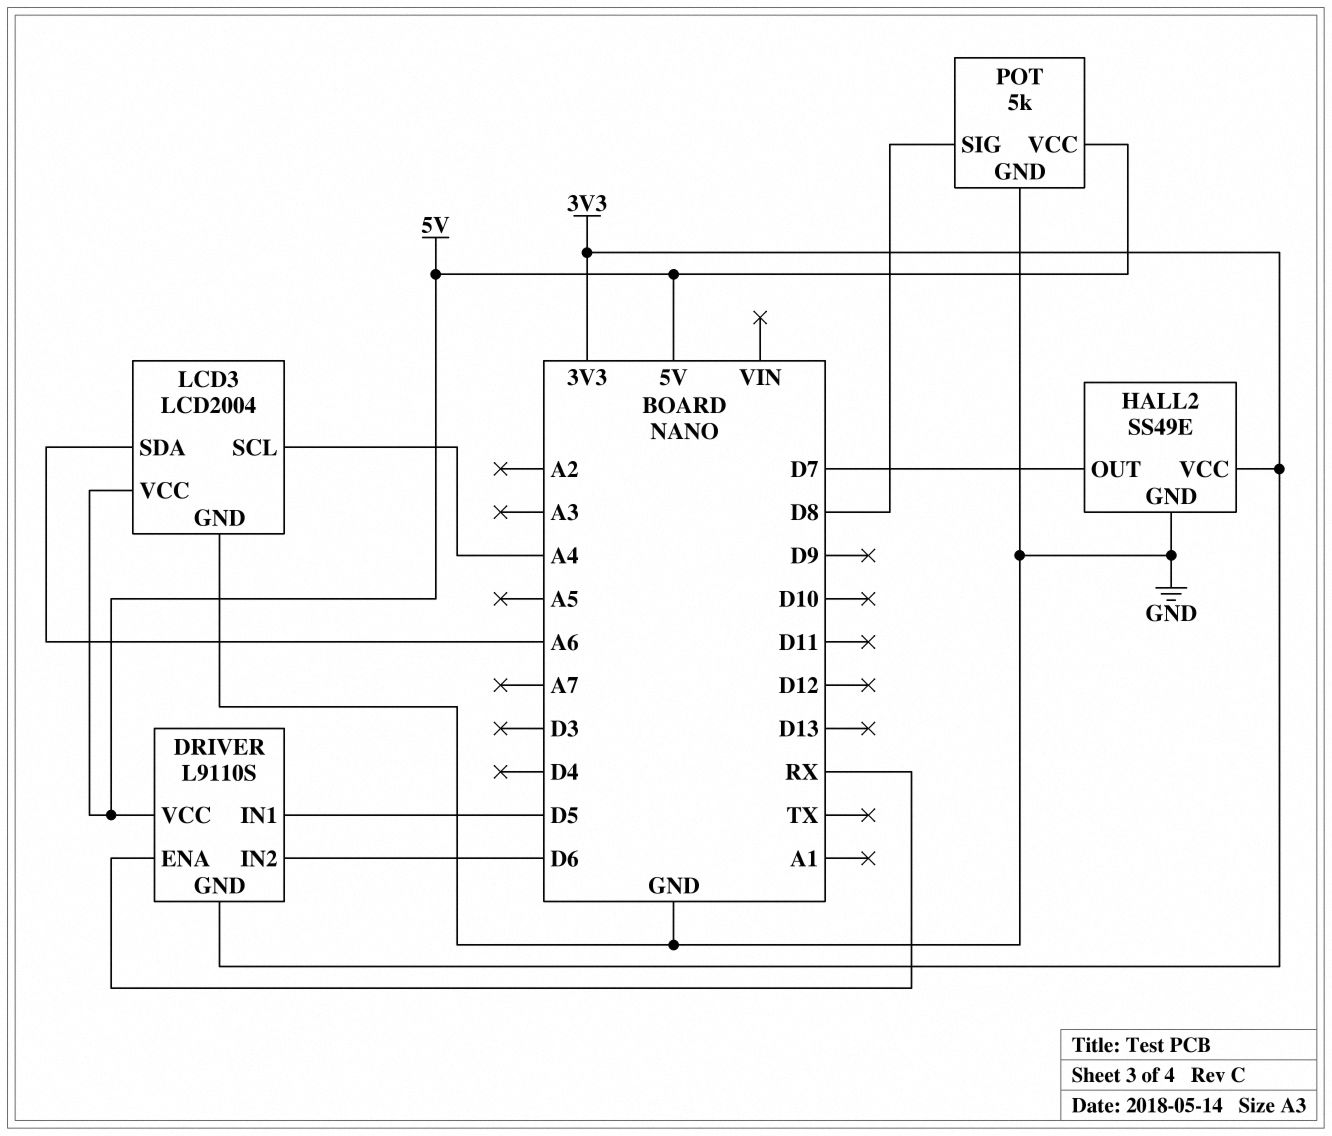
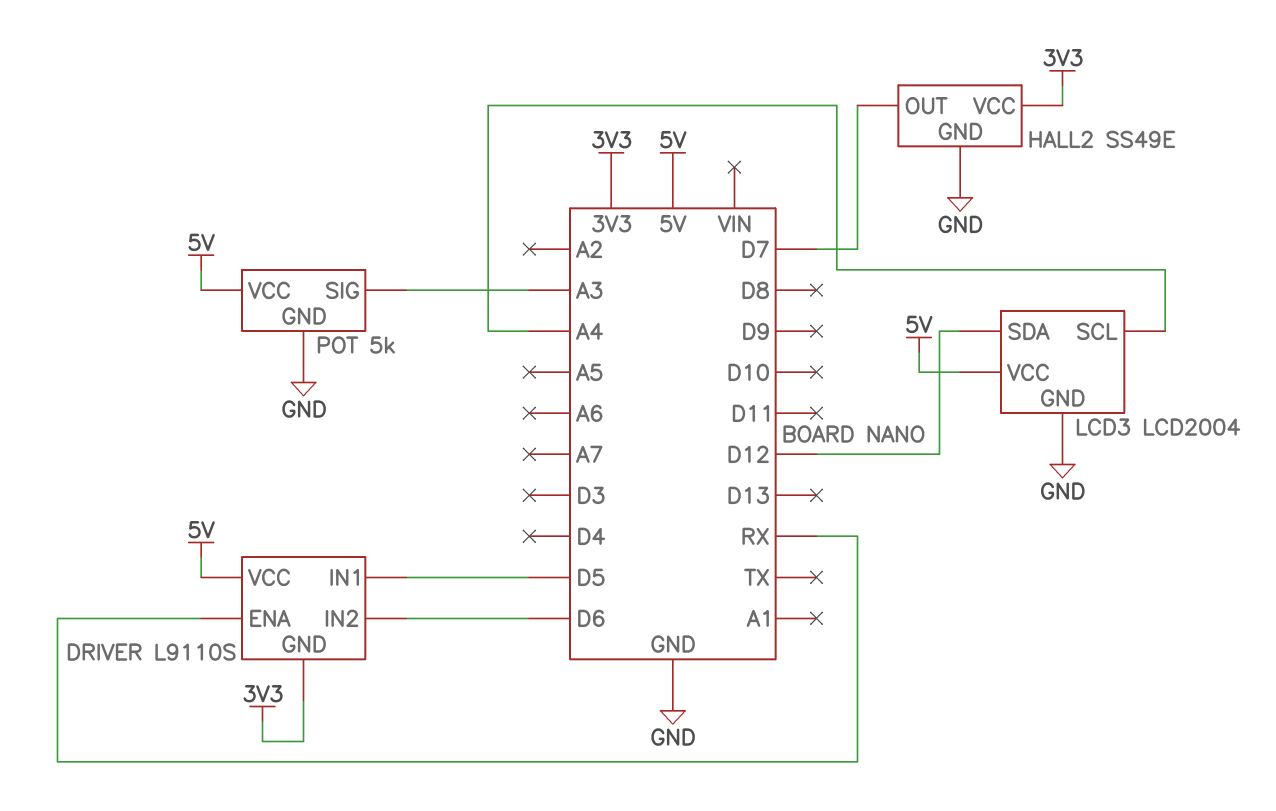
LCD3 pin SDA: A6 -> D12
POT pin SIG: D8 -> A3

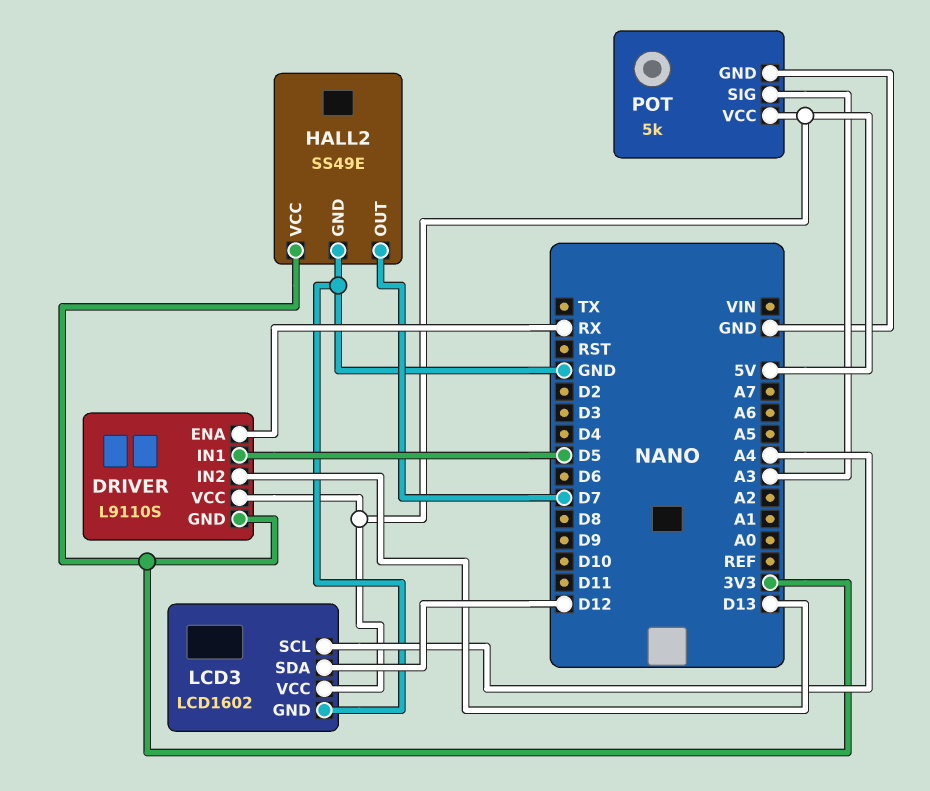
DRIVER pin IN2: D6 -> D13
LCD3: LCD2004 -> LCD1602

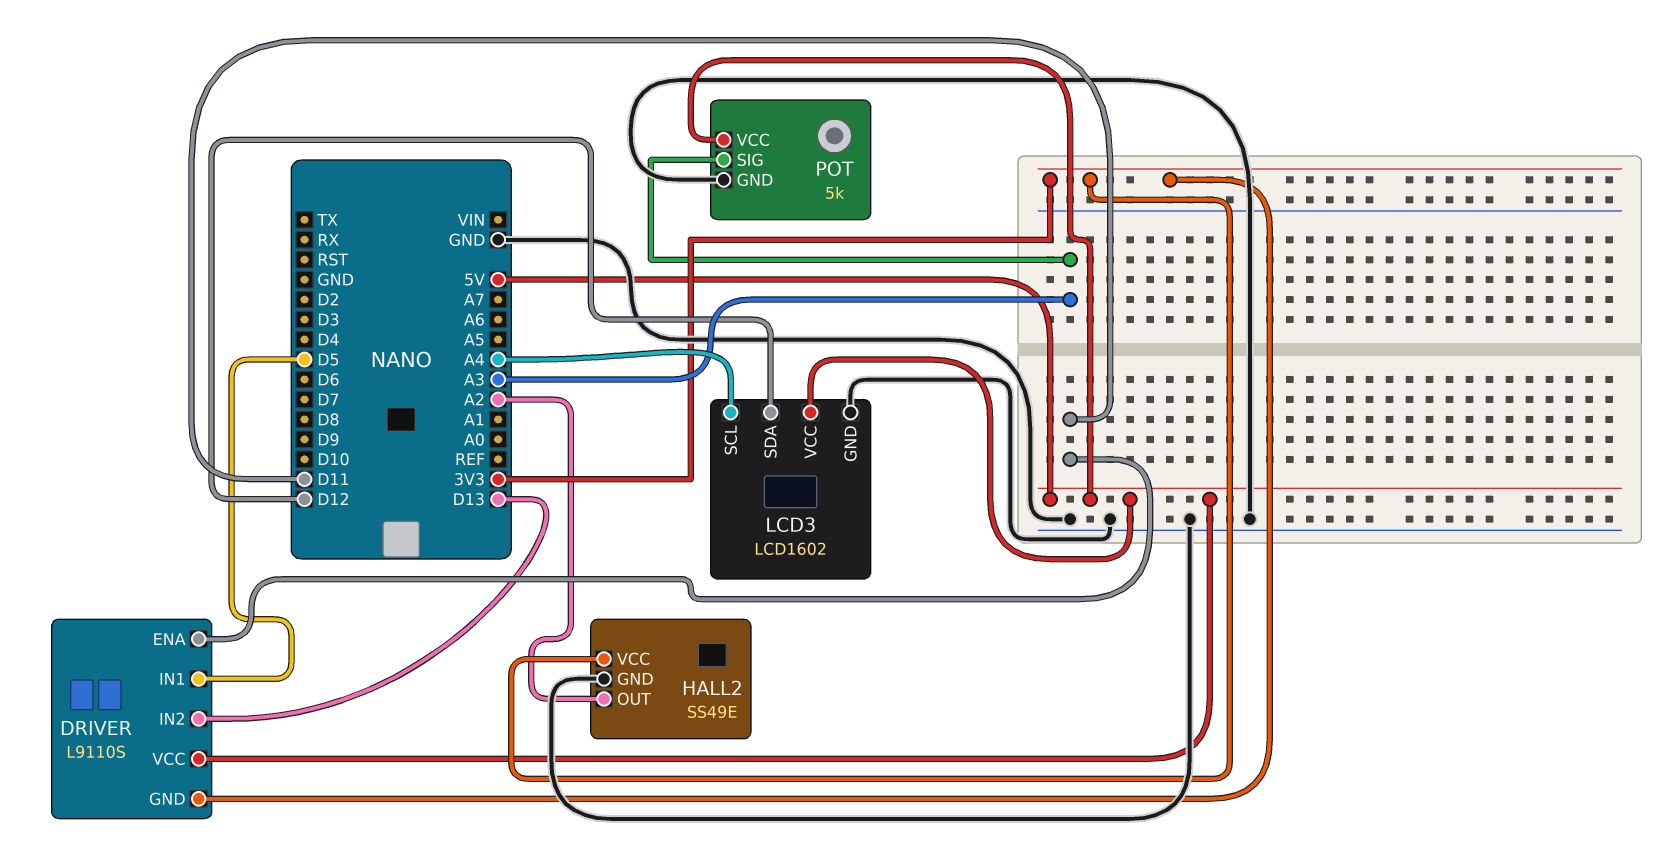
DRIVER pin ENA: RX -> D11
HALL2 pin OUT: D7 -> A2

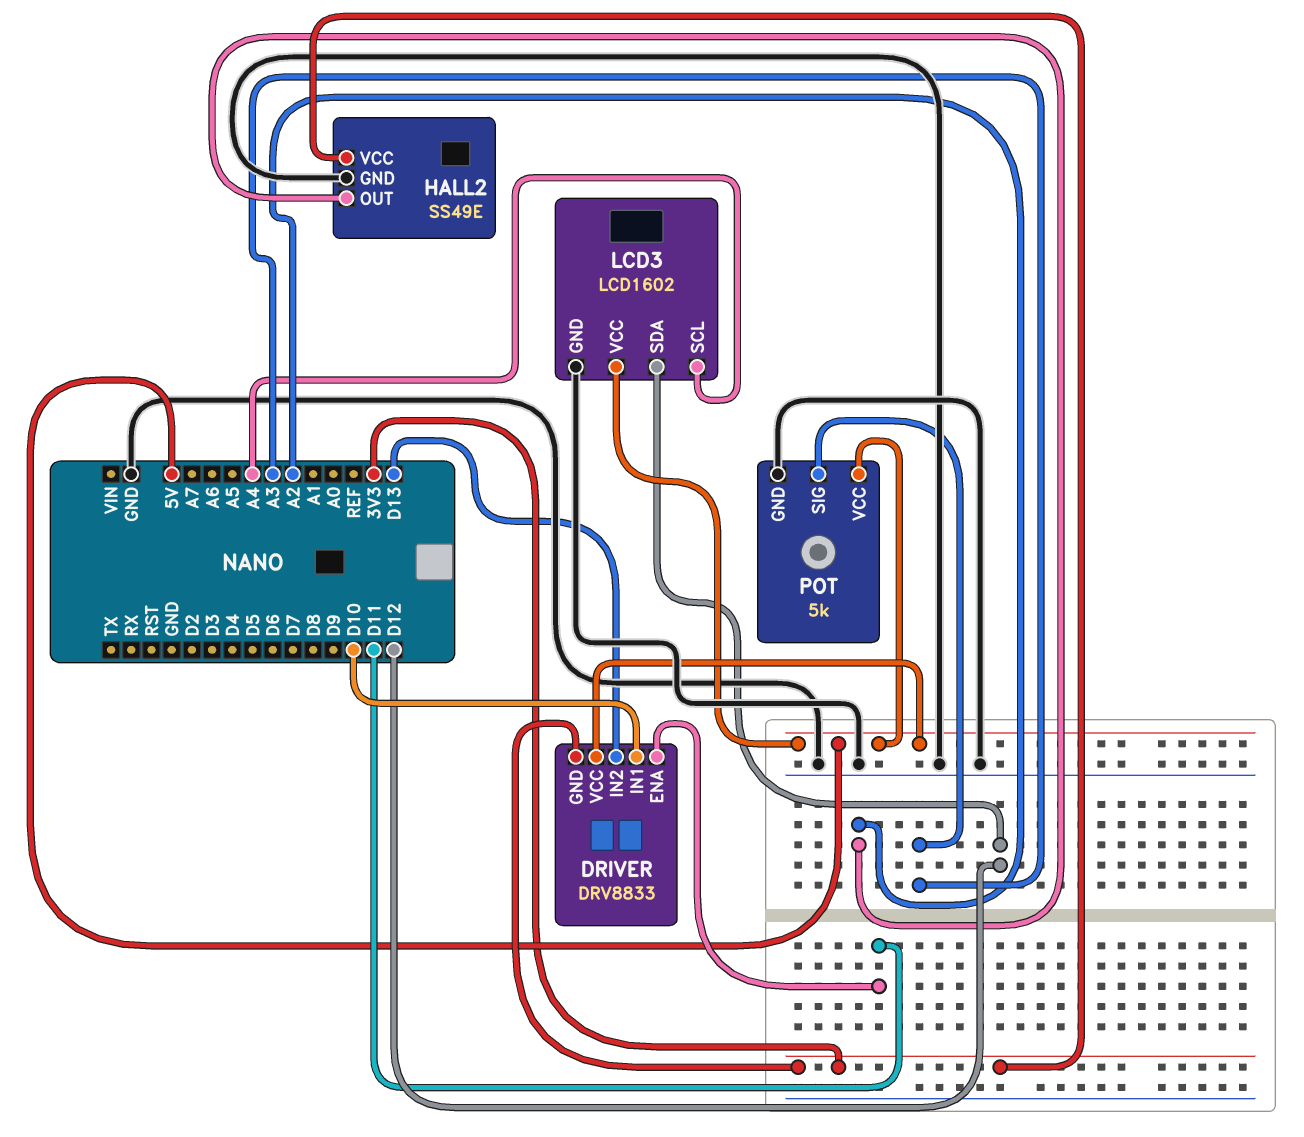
DRIVER: L9110S -> DRV8833
DRIVER pin IN1: D5 -> D10

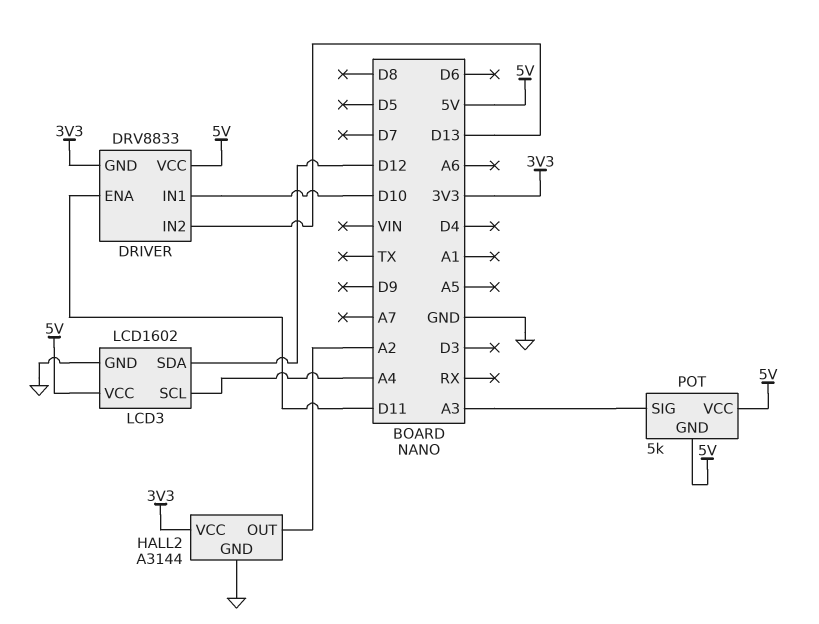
HALL2: SS49E -> A3144
POT pin GND: GND -> 5V

